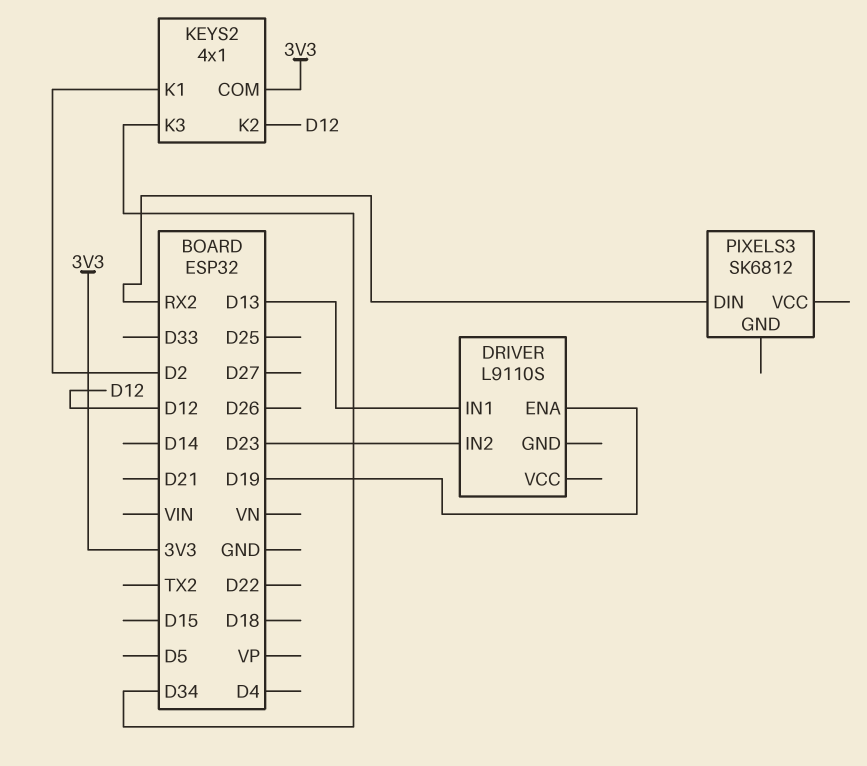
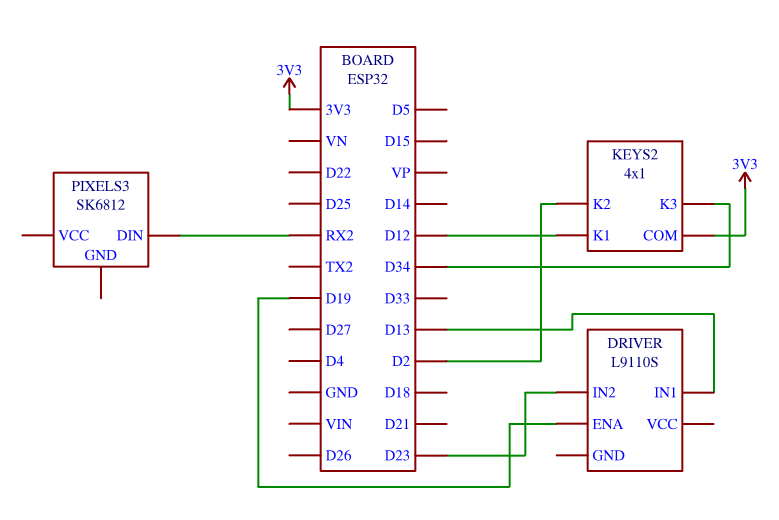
KEYS2 pin K1: D2 -> D12
KEYS2 pin K2: D12 -> D2

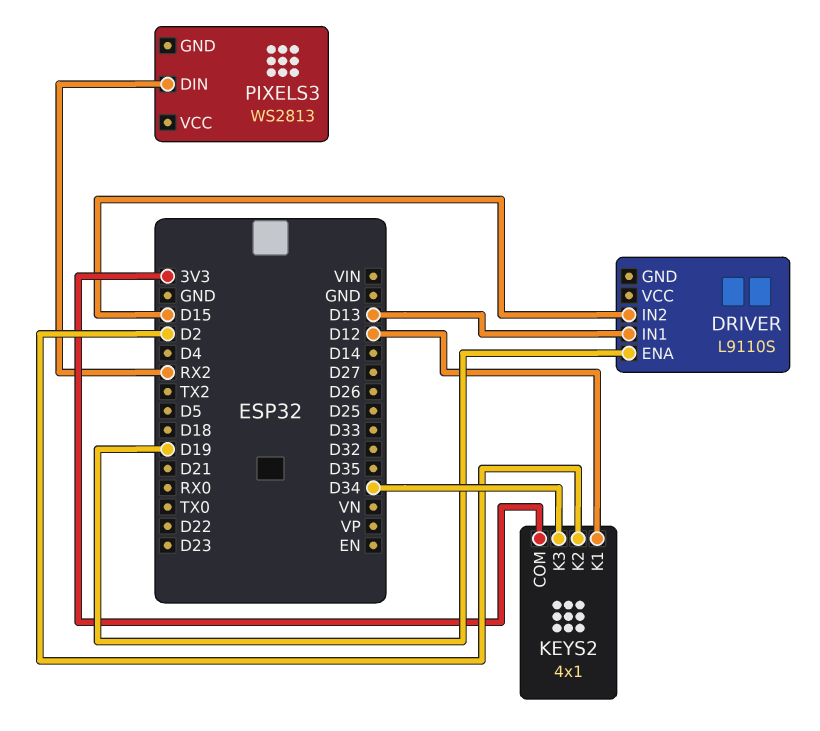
DRIVER pin IN2: D23 -> D15
PIXELS3: SK6812 -> WS2813

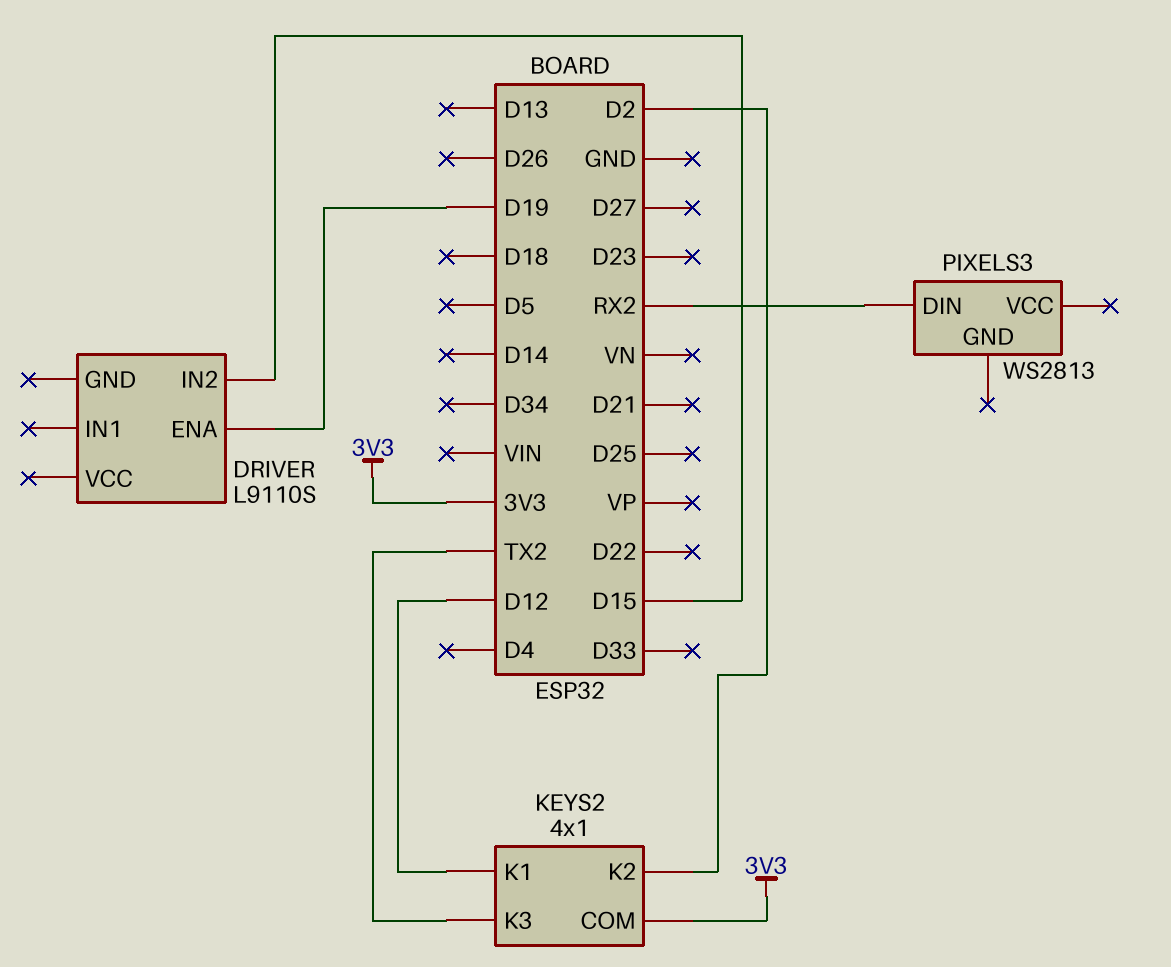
DRIVER pin IN1: D13 -> none
KEYS2 pin K3: D34 -> TX2

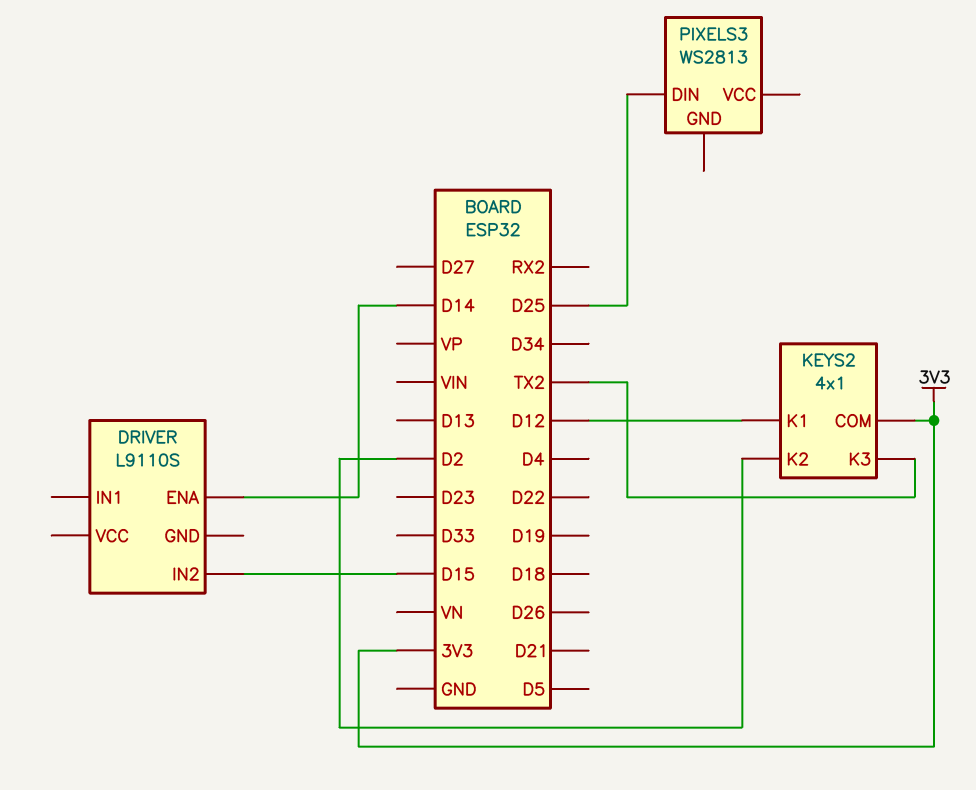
DRIVER pin ENA: D19 -> D14
PIXELS3 pin DIN: RX2 -> D25

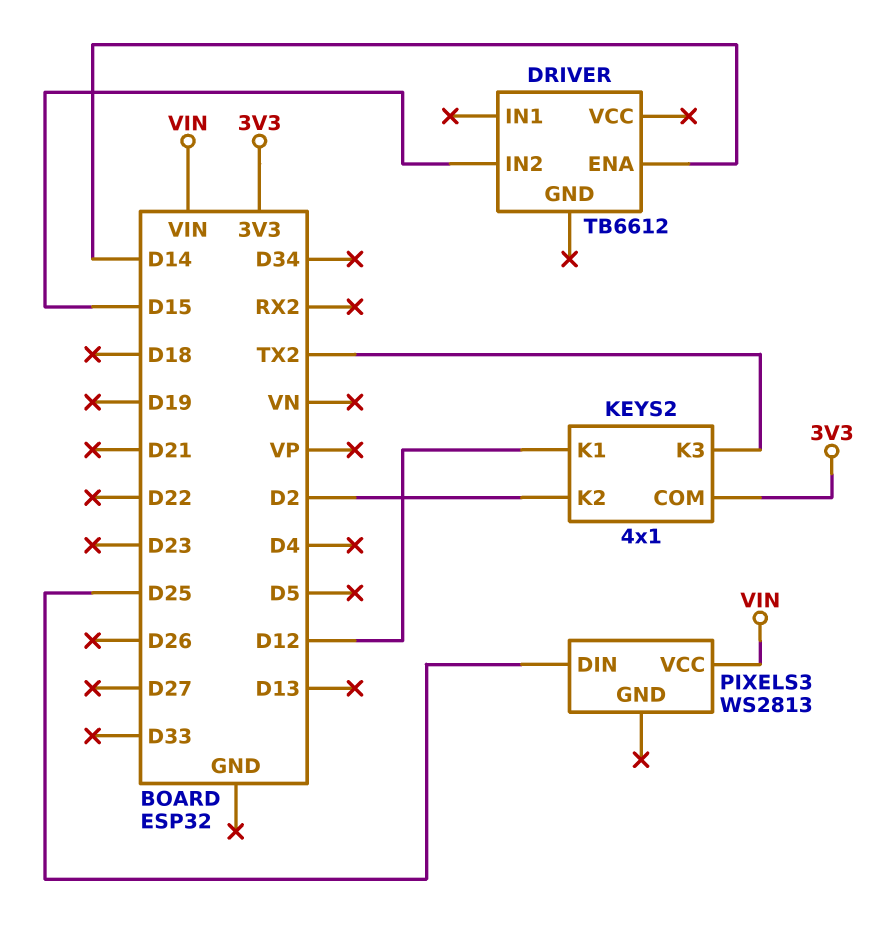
DRIVER: L9110S -> TB6612
PIXELS3 pin VCC: none -> VIN

